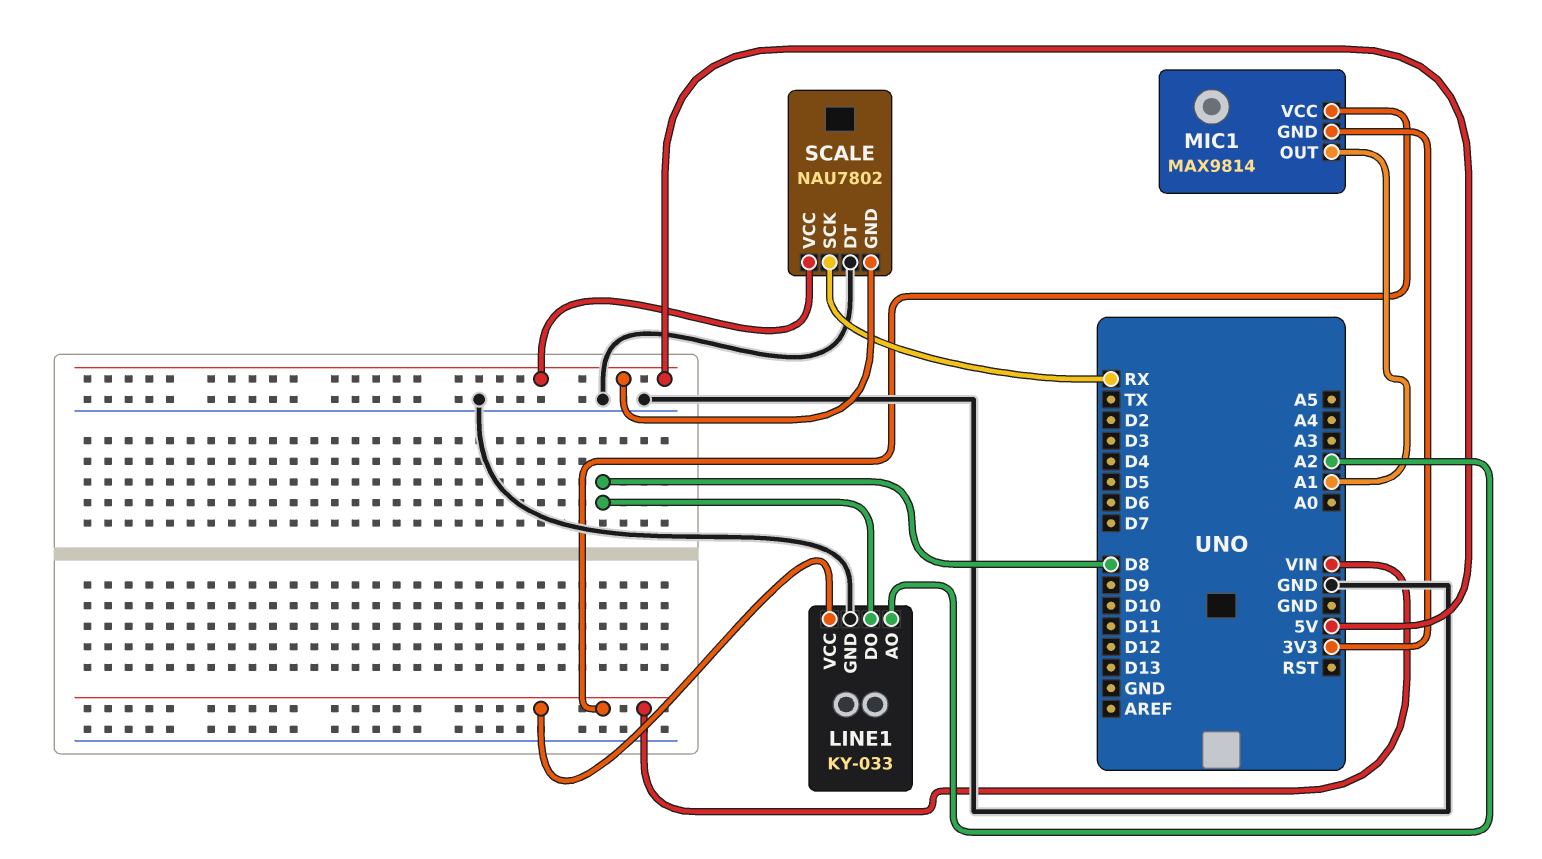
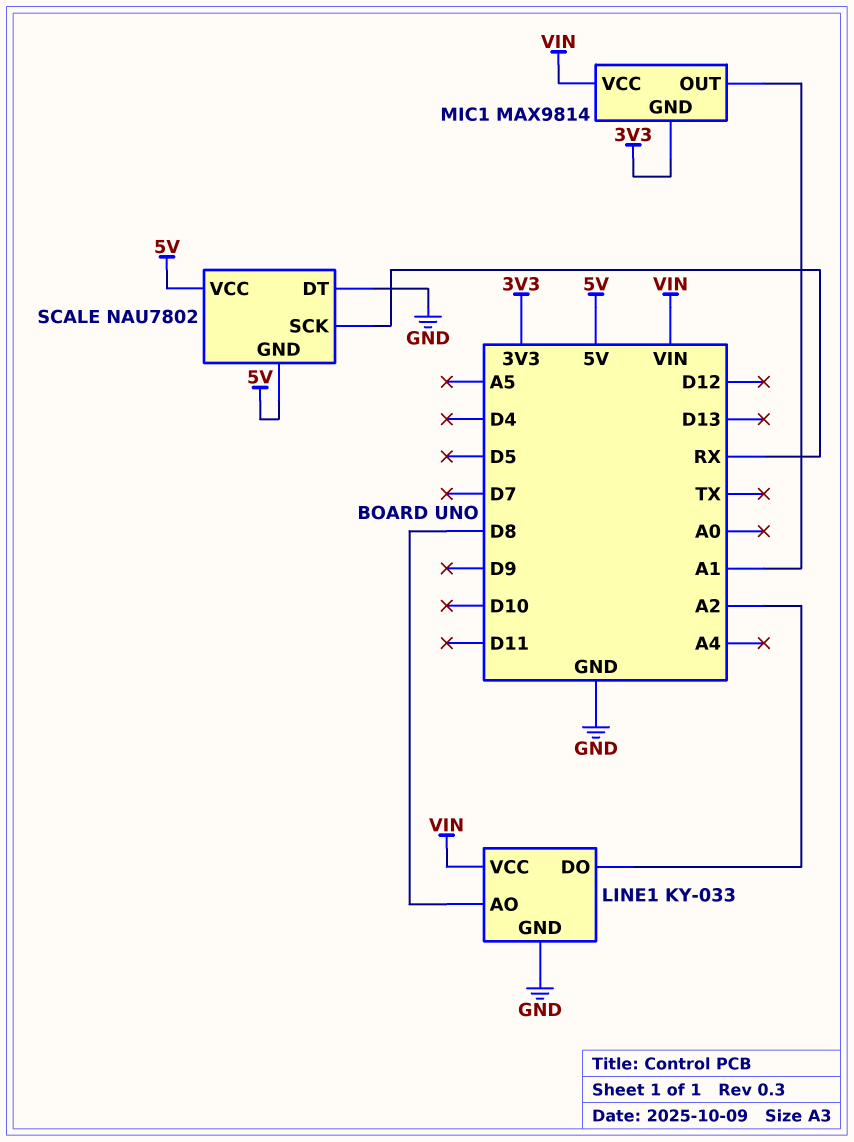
LINE1 pin AO: A2 -> D8
LINE1 pin DO: D8 -> A2

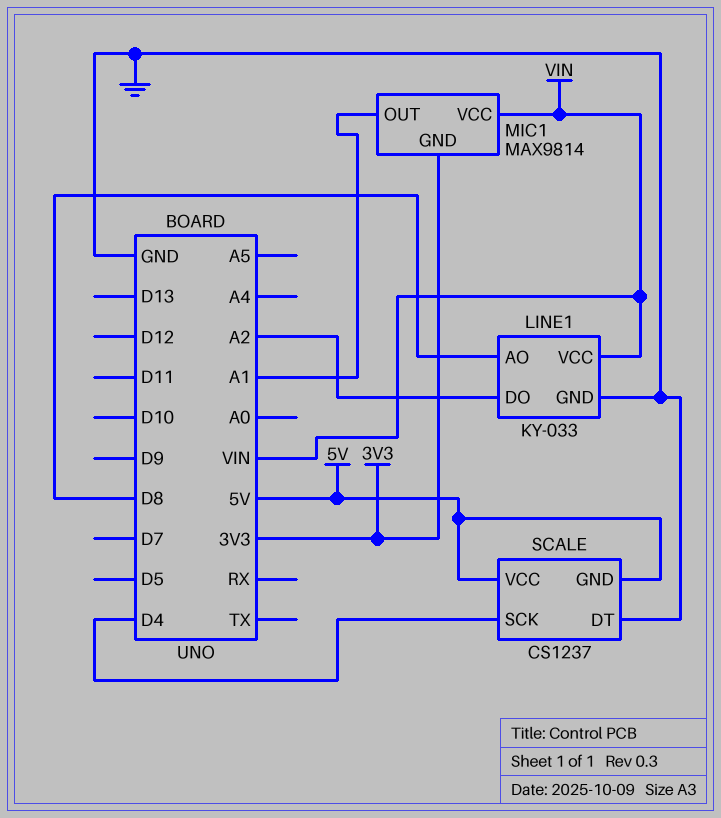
SCALE: NAU7802 -> CS1237
SCALE pin SCK: RX -> D4

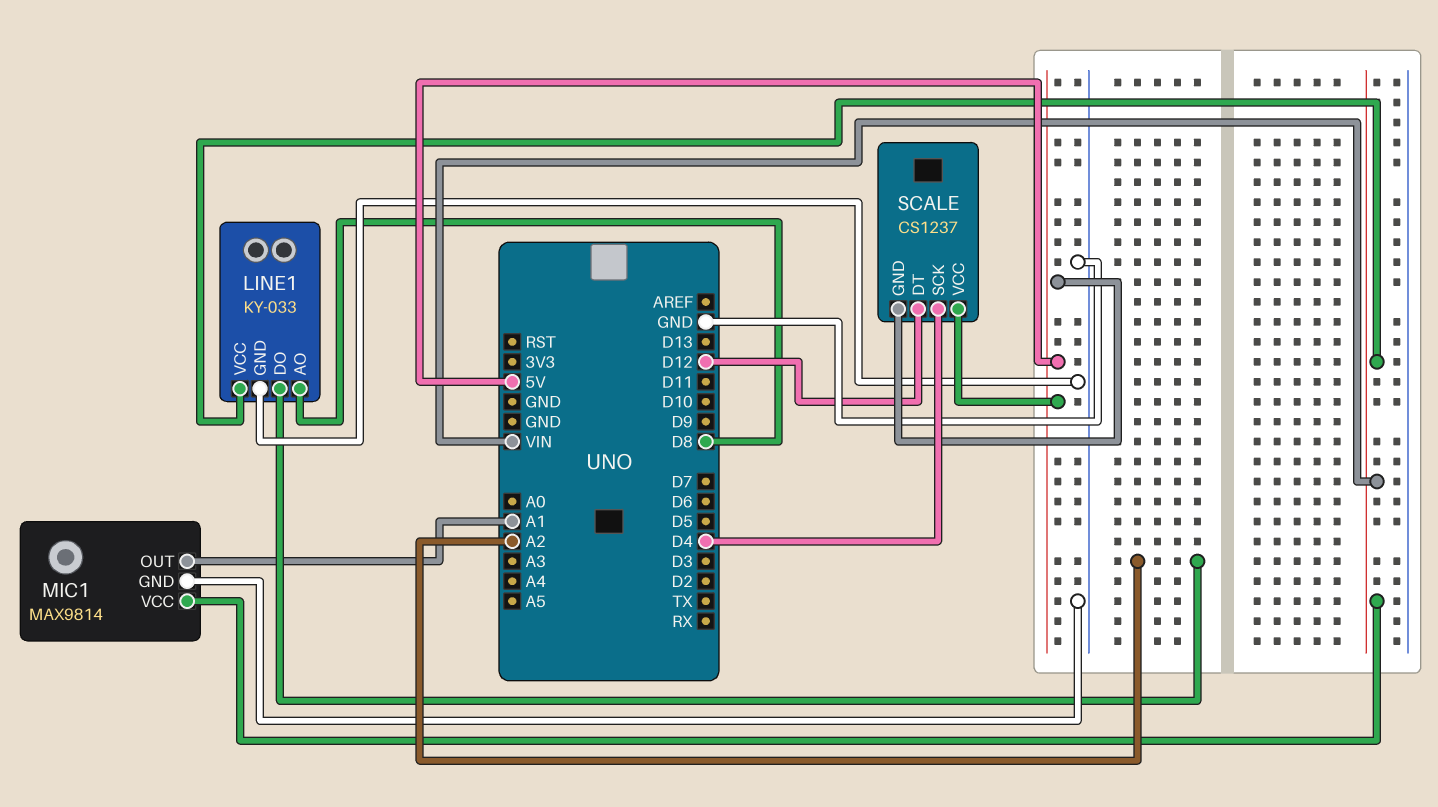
MIC1 pin GND: 3V3 -> GND
SCALE pin DT: GND -> D12

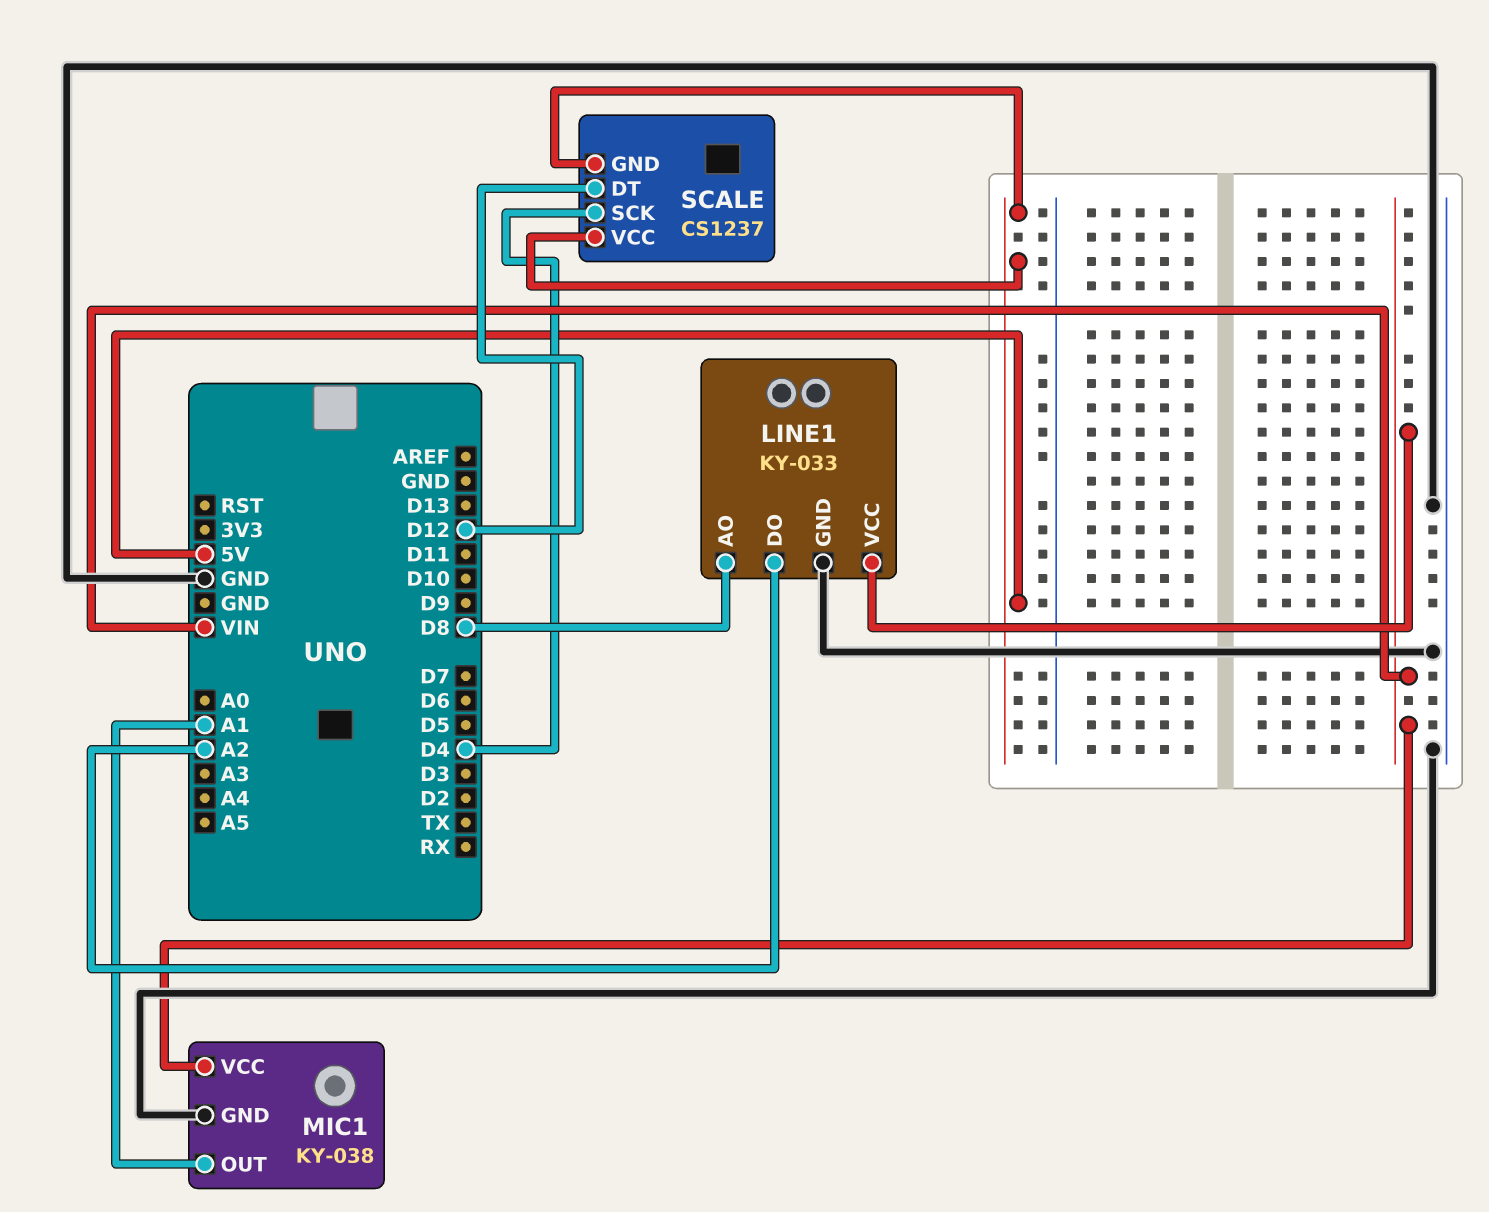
MIC1: MAX9814 -> KY-038

